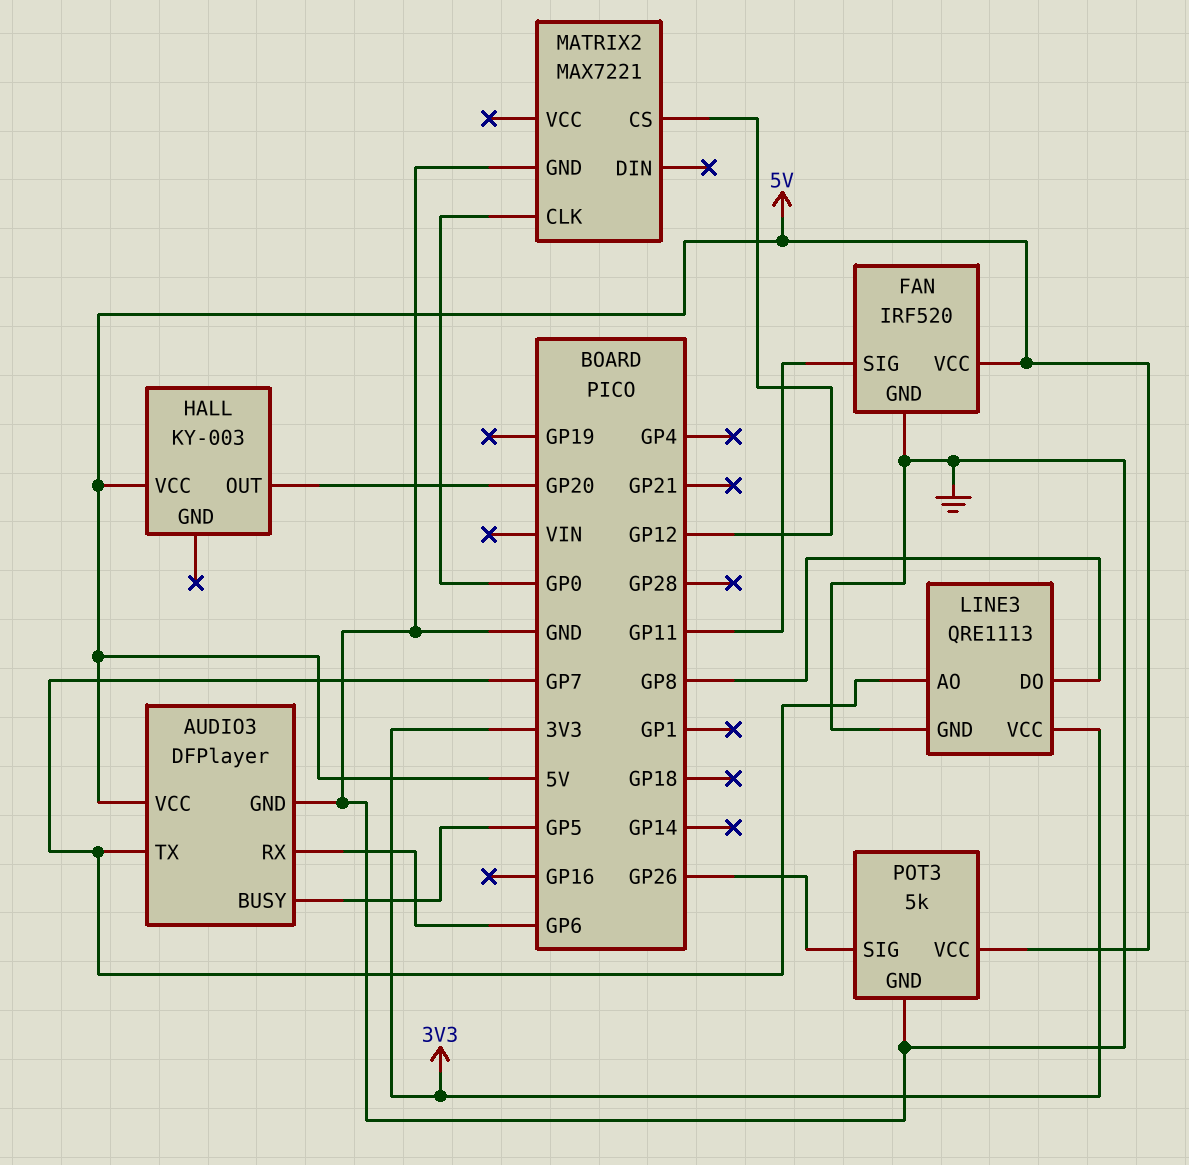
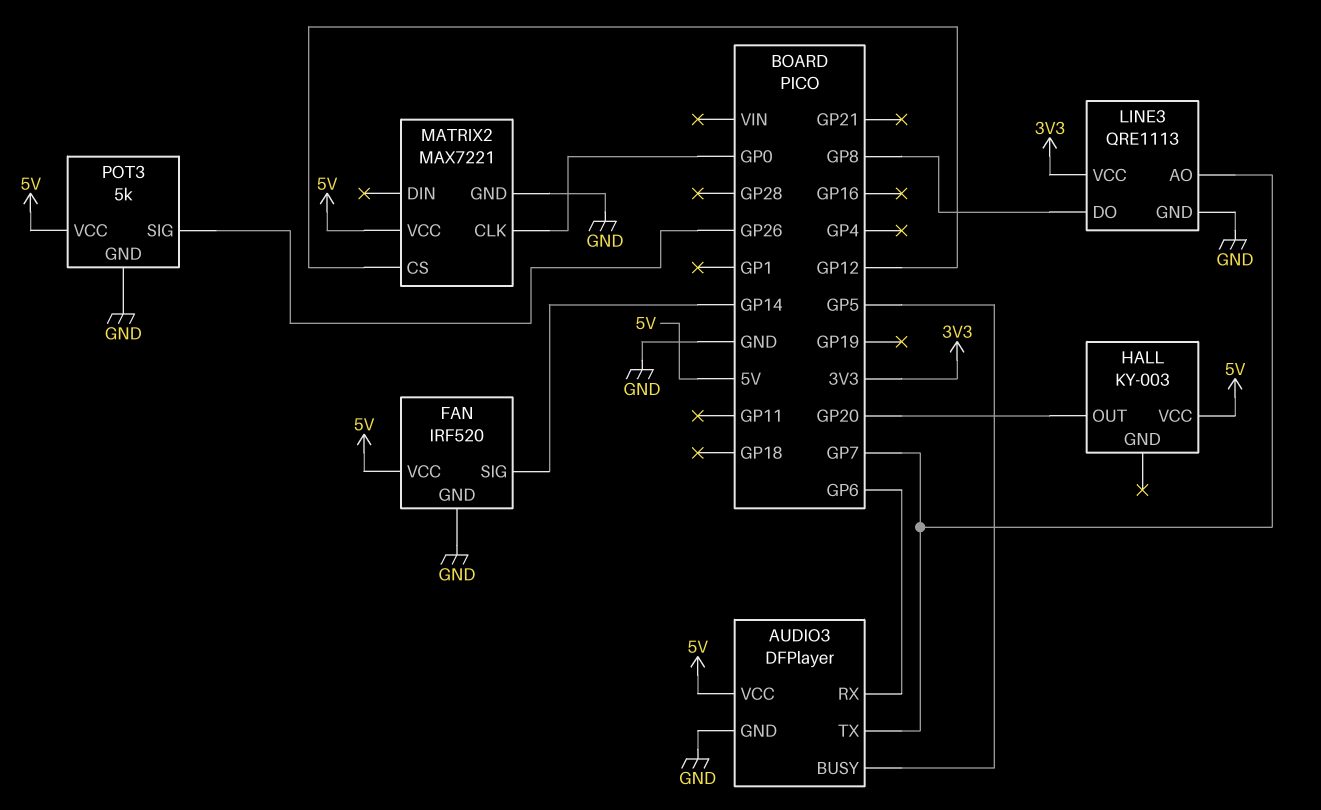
FAN pin SIG: GP11 -> GP14
MATRIX2 pin VCC: none -> 5V

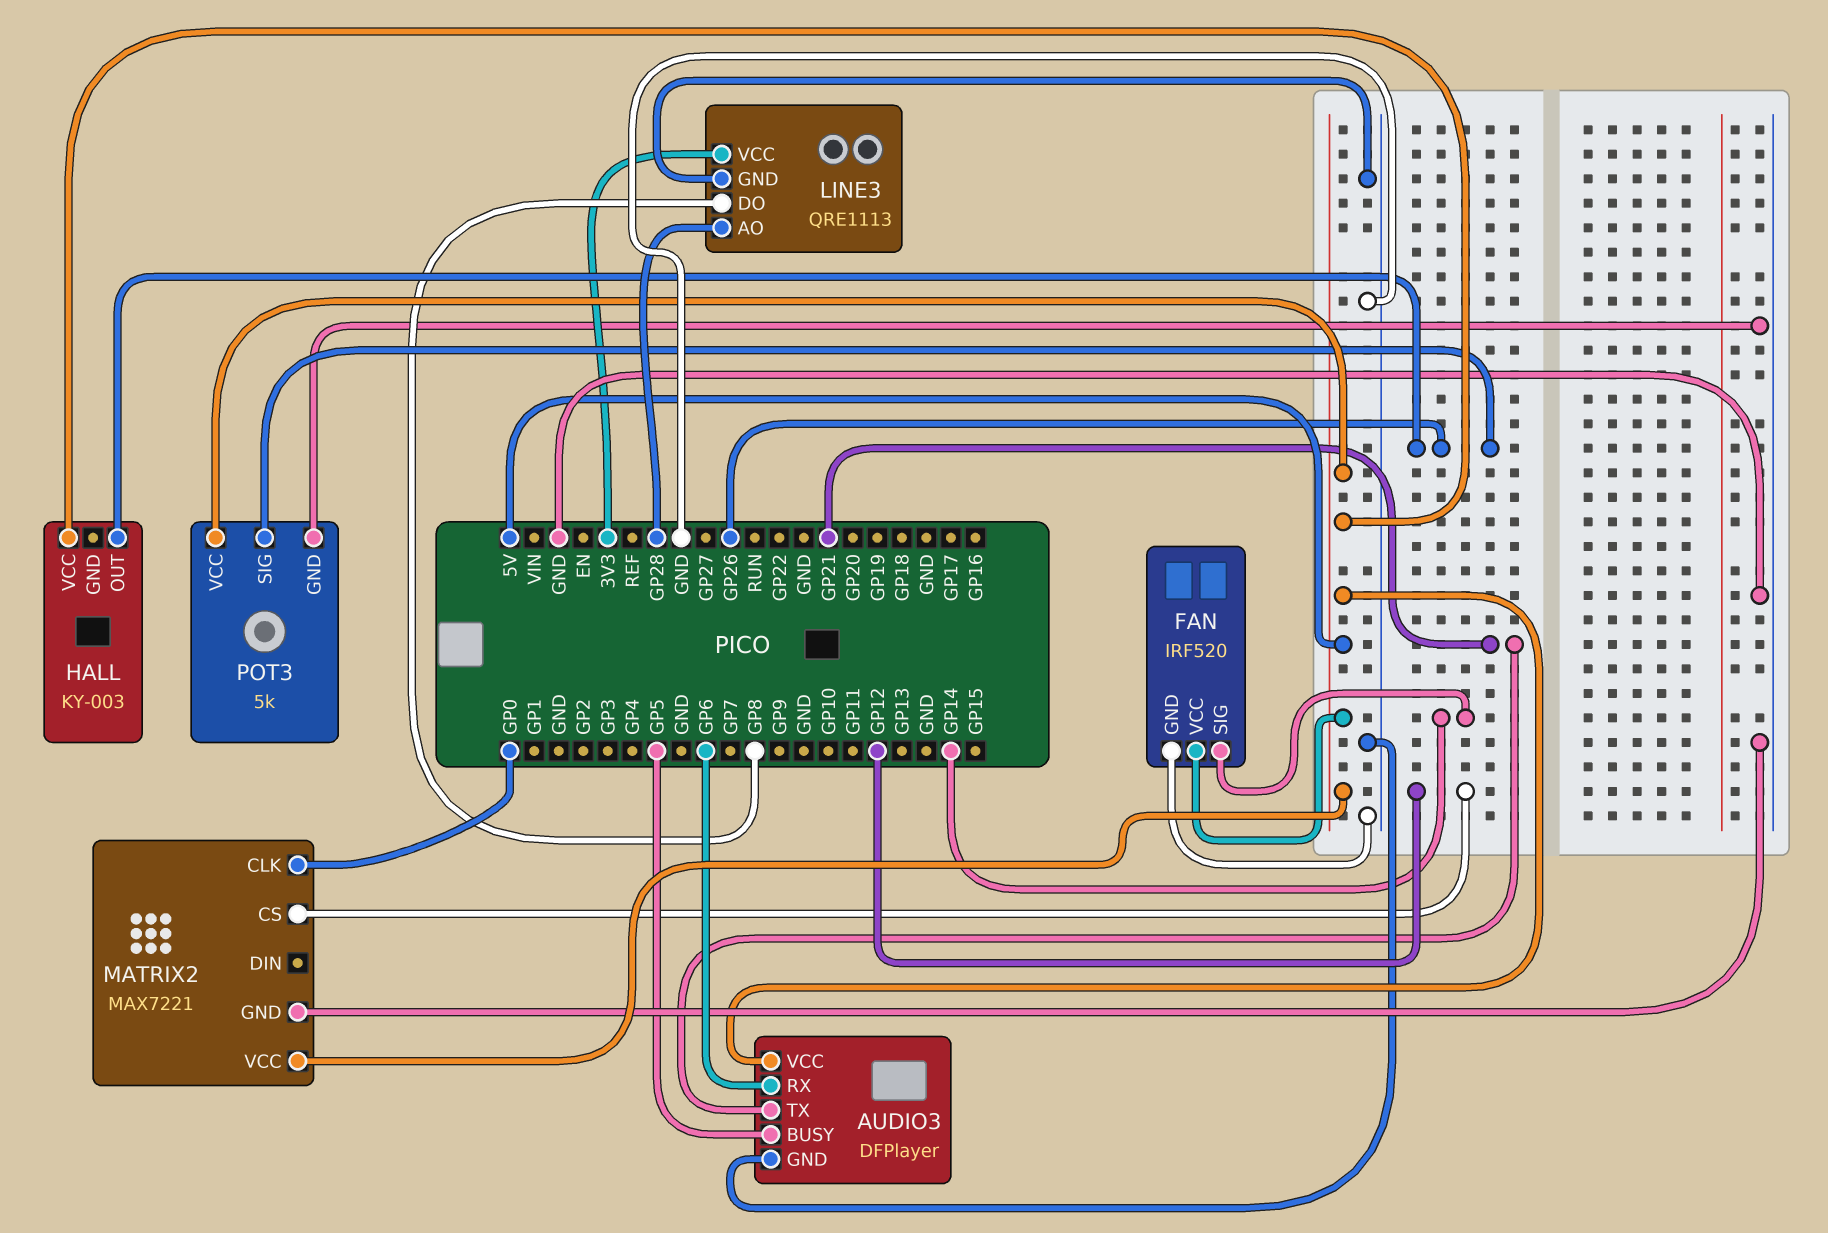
AUDIO3 pin TX: GP7 -> GP21
HALL pin OUT: GP20 -> GP26
LINE3 pin AO: GP7 -> GP28

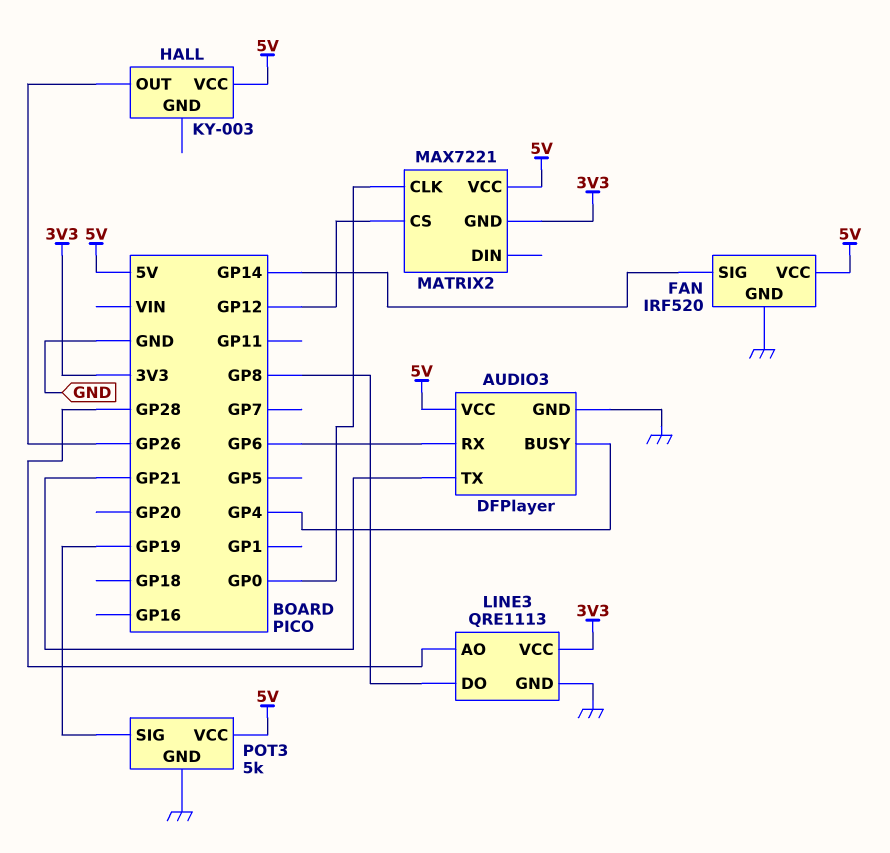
AUDIO3 pin BUSY: GP5 -> GP4
MATRIX2 pin GND: GND -> 3V3
POT3 pin SIG: GP26 -> GP19

